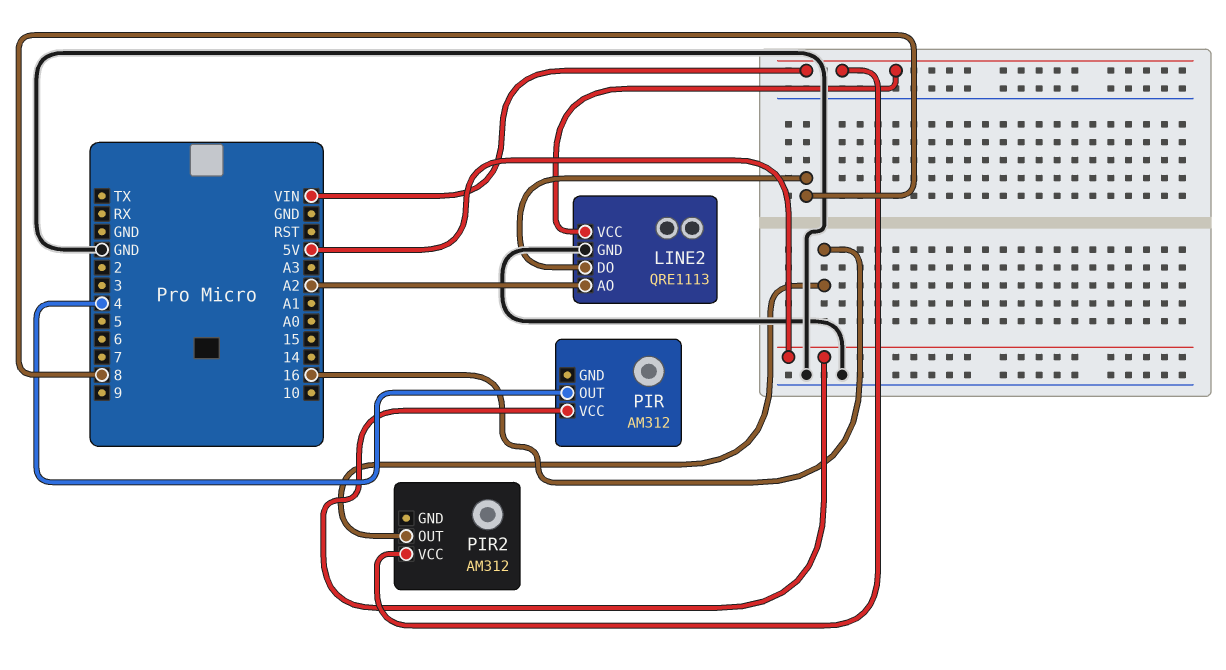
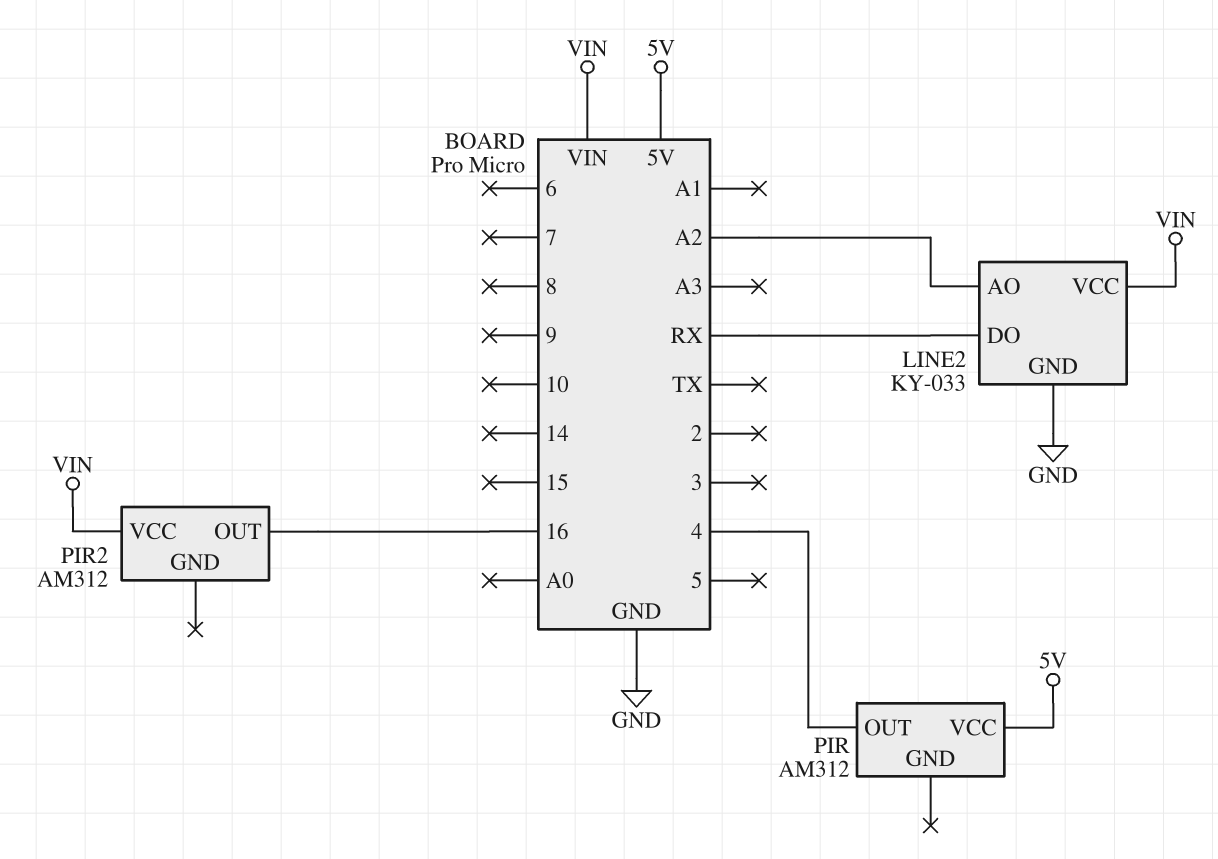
LINE2: QRE1113 -> KY-033
LINE2 pin DO: 8 -> RX

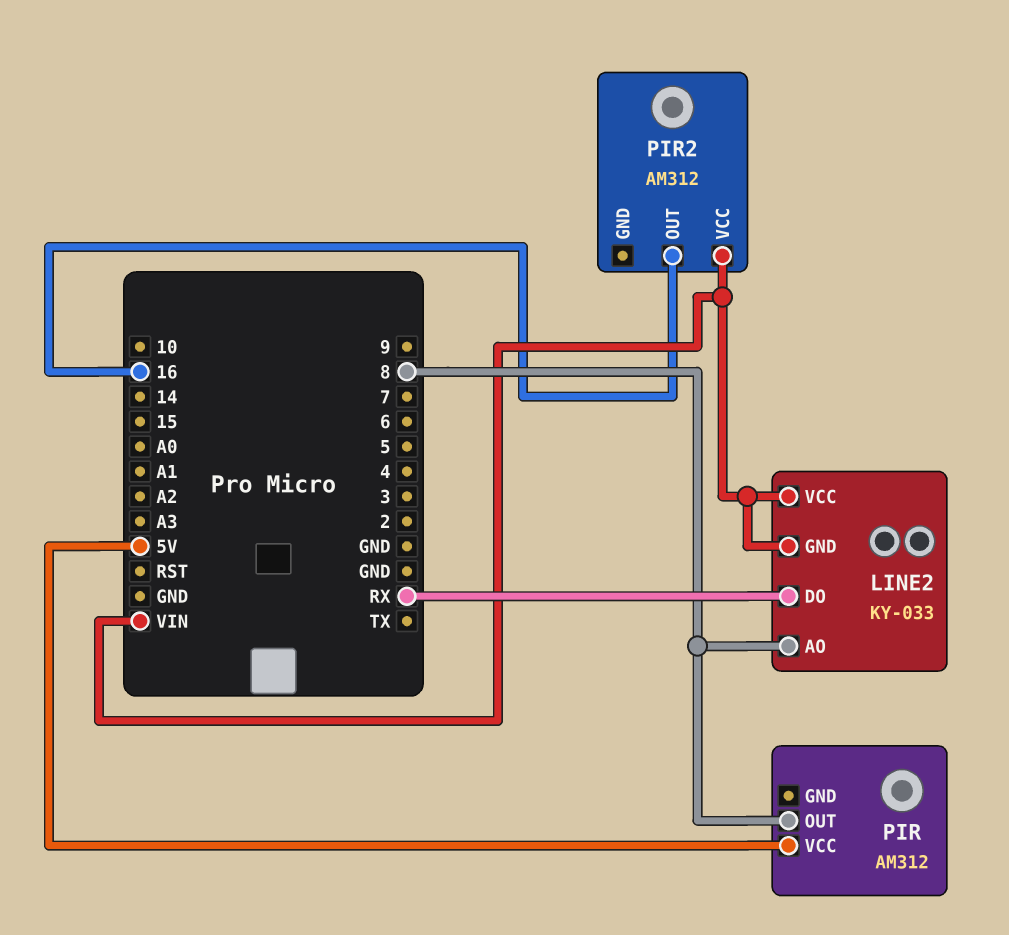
LINE2 pin AO: A2 -> 8
LINE2 pin GND: GND -> VIN
PIR pin OUT: 4 -> 8

